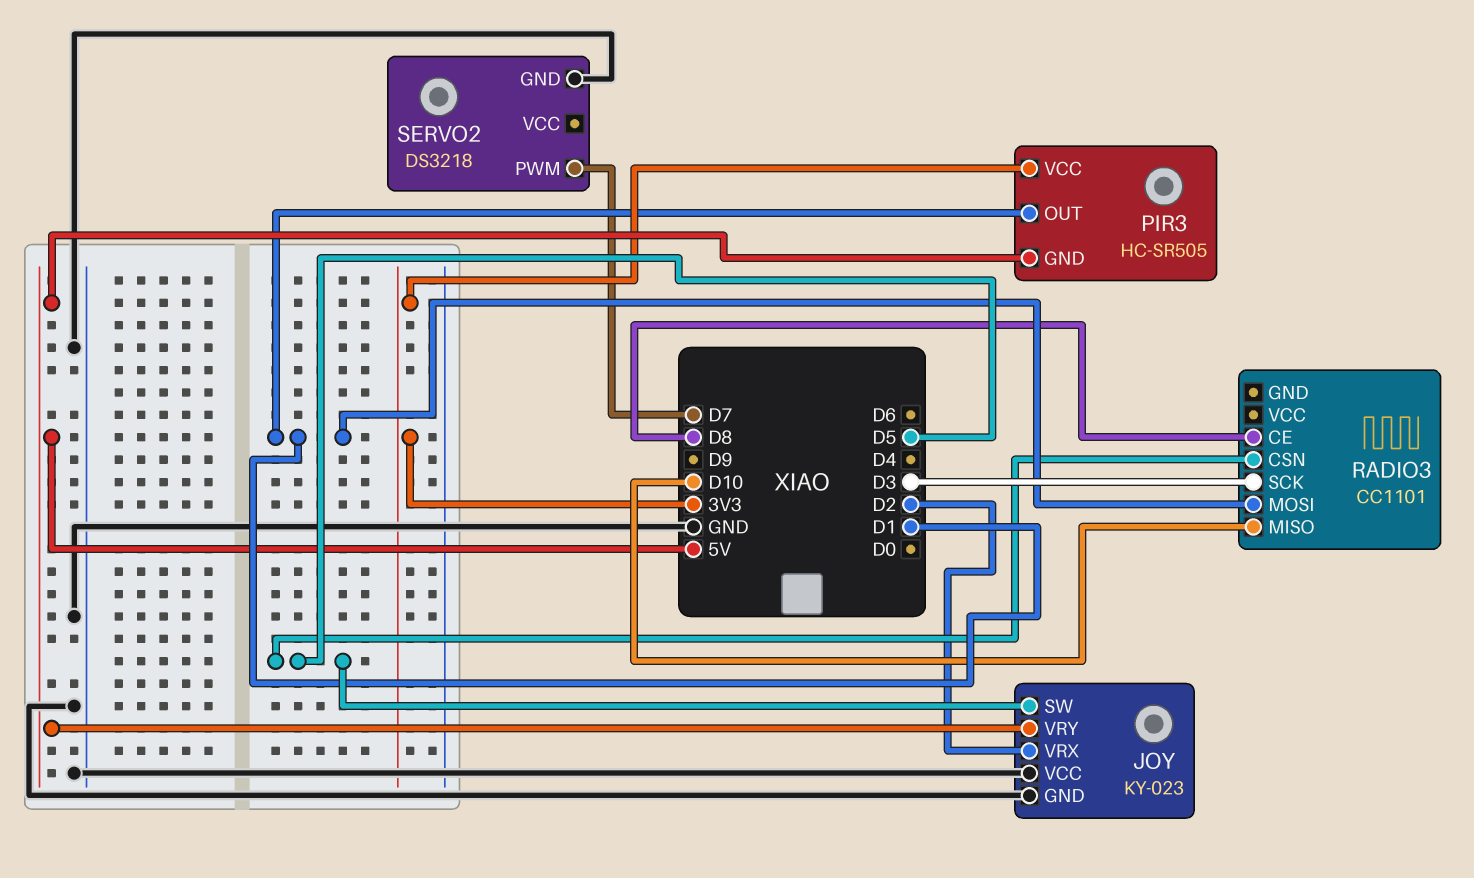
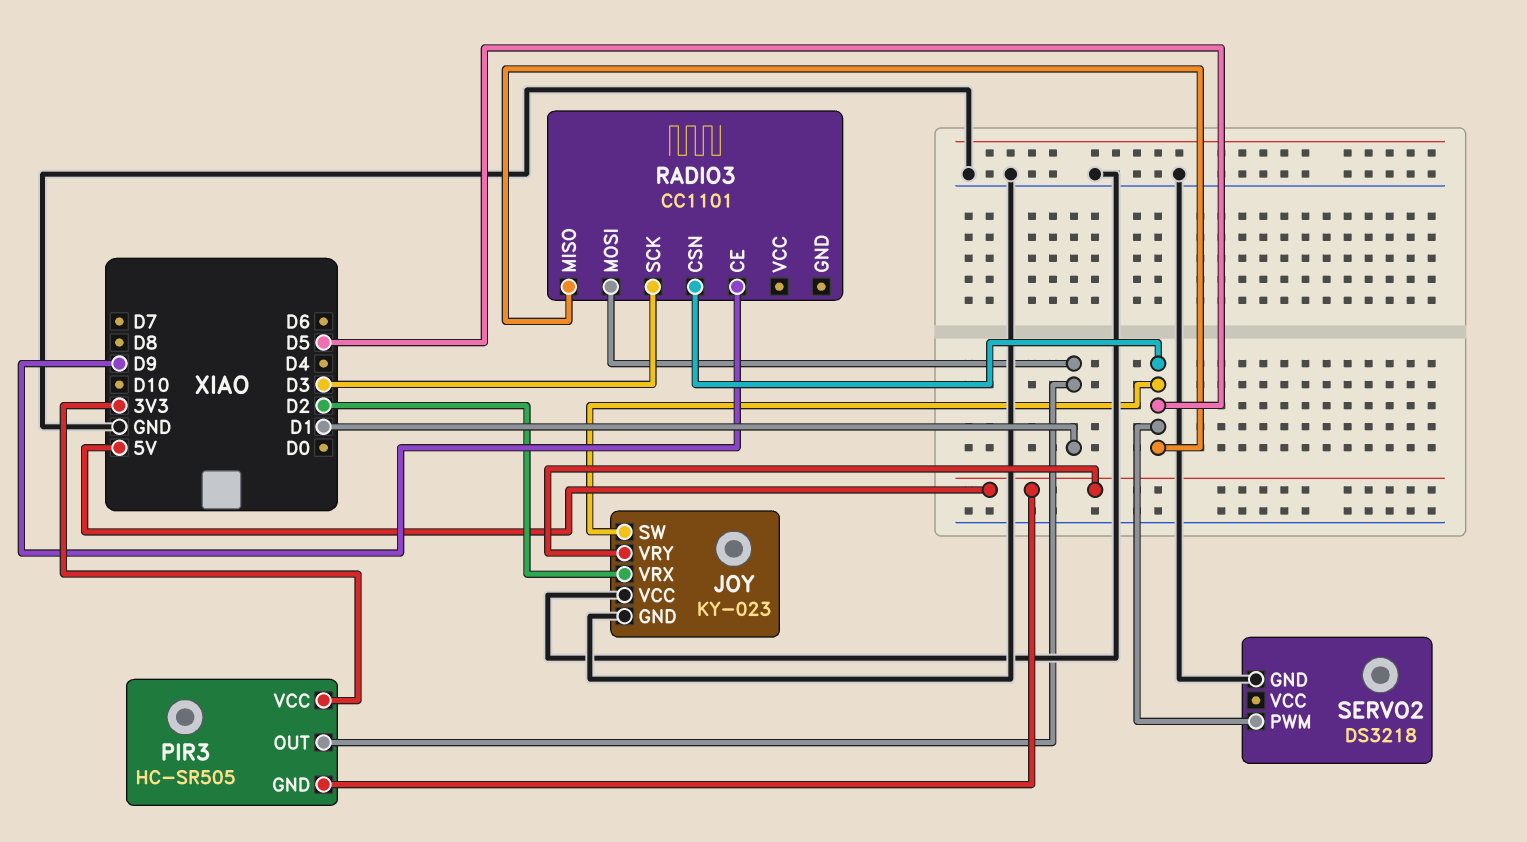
RADIO3 pin CE: D8 -> D9
RADIO3 pin MISO: D10 -> D5
SERVO2 pin PWM: D7 -> D5

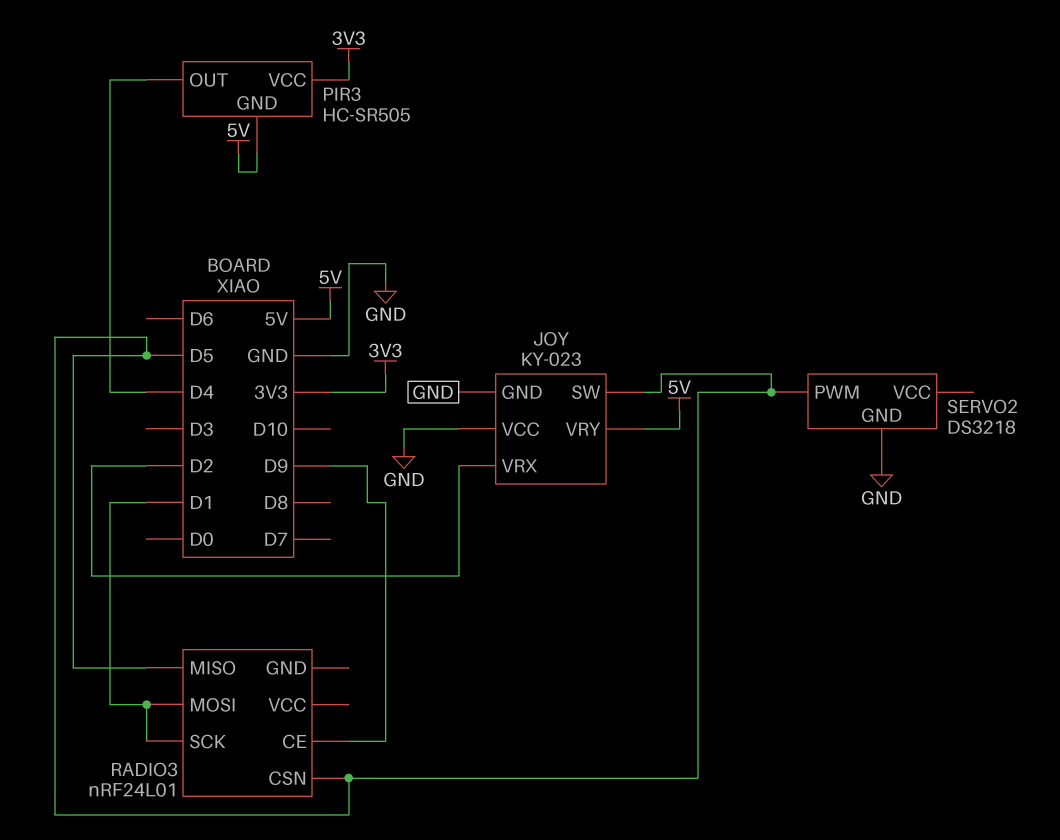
PIR3 pin OUT: D1 -> D4
RADIO3: CC1101 -> nRF24L01
RADIO3 pin SCK: D3 -> D1

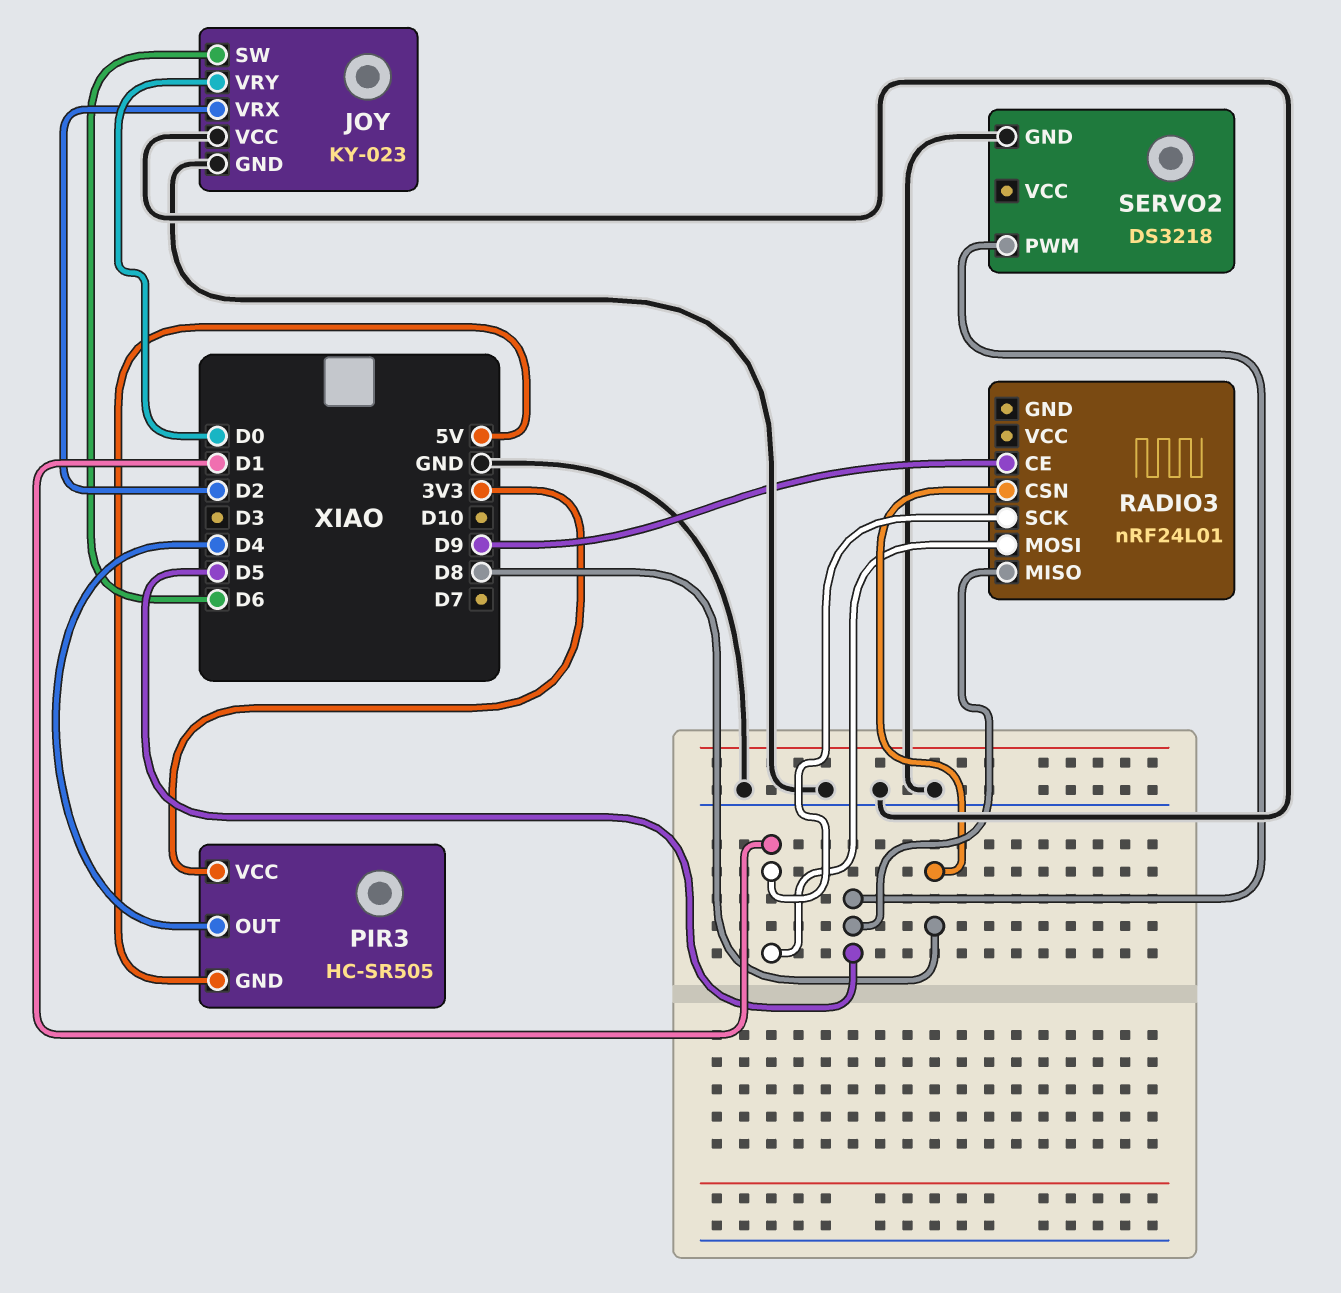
JOY pin SW: D5 -> D6
JOY pin VRY: 5V -> D0
RADIO3 pin CSN: D5 -> D8

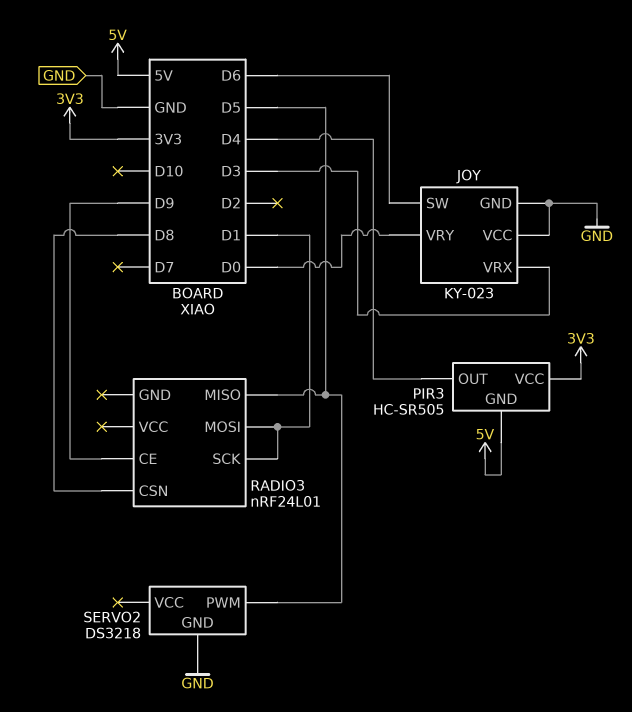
JOY pin VRX: D2 -> D3

